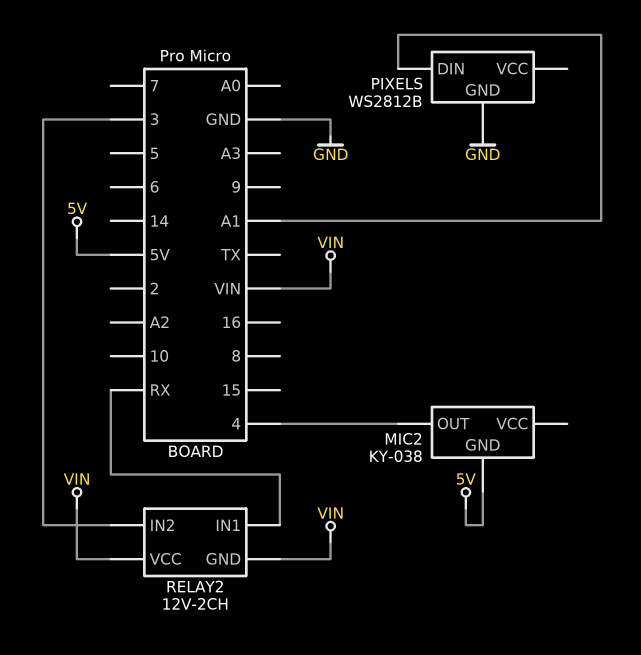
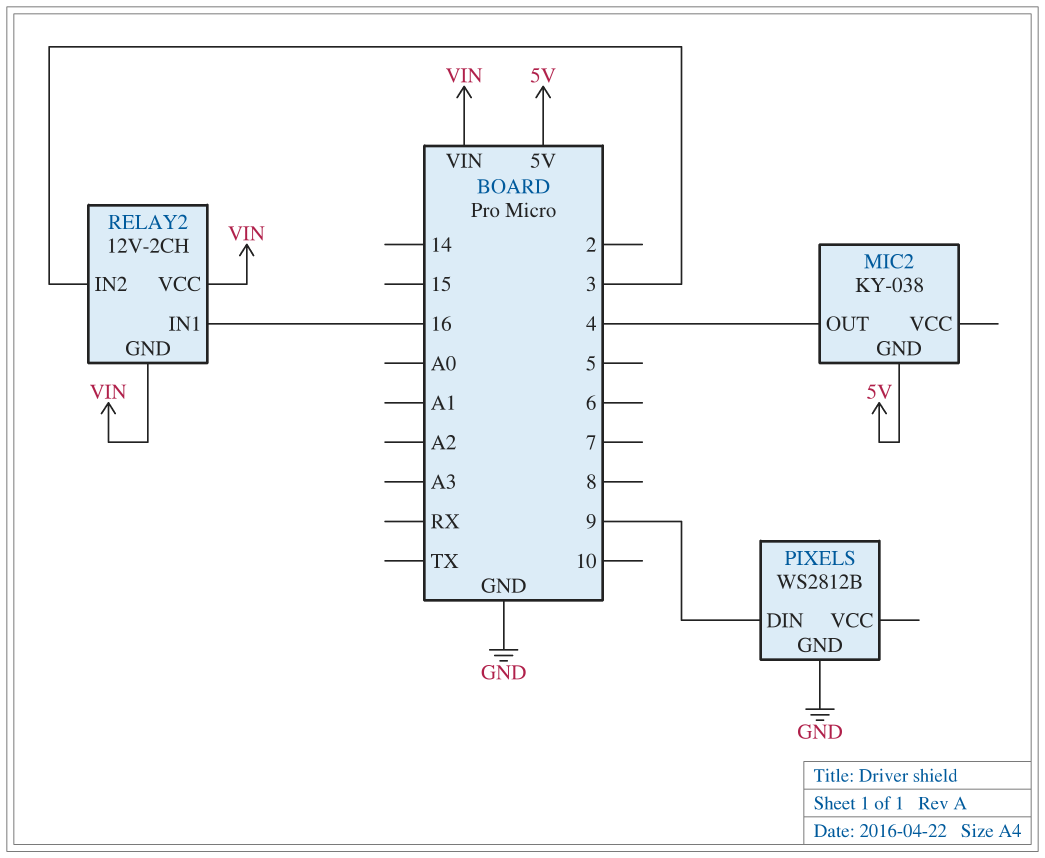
PIXELS pin DIN: A1 -> 9
RELAY2 pin IN1: RX -> 16

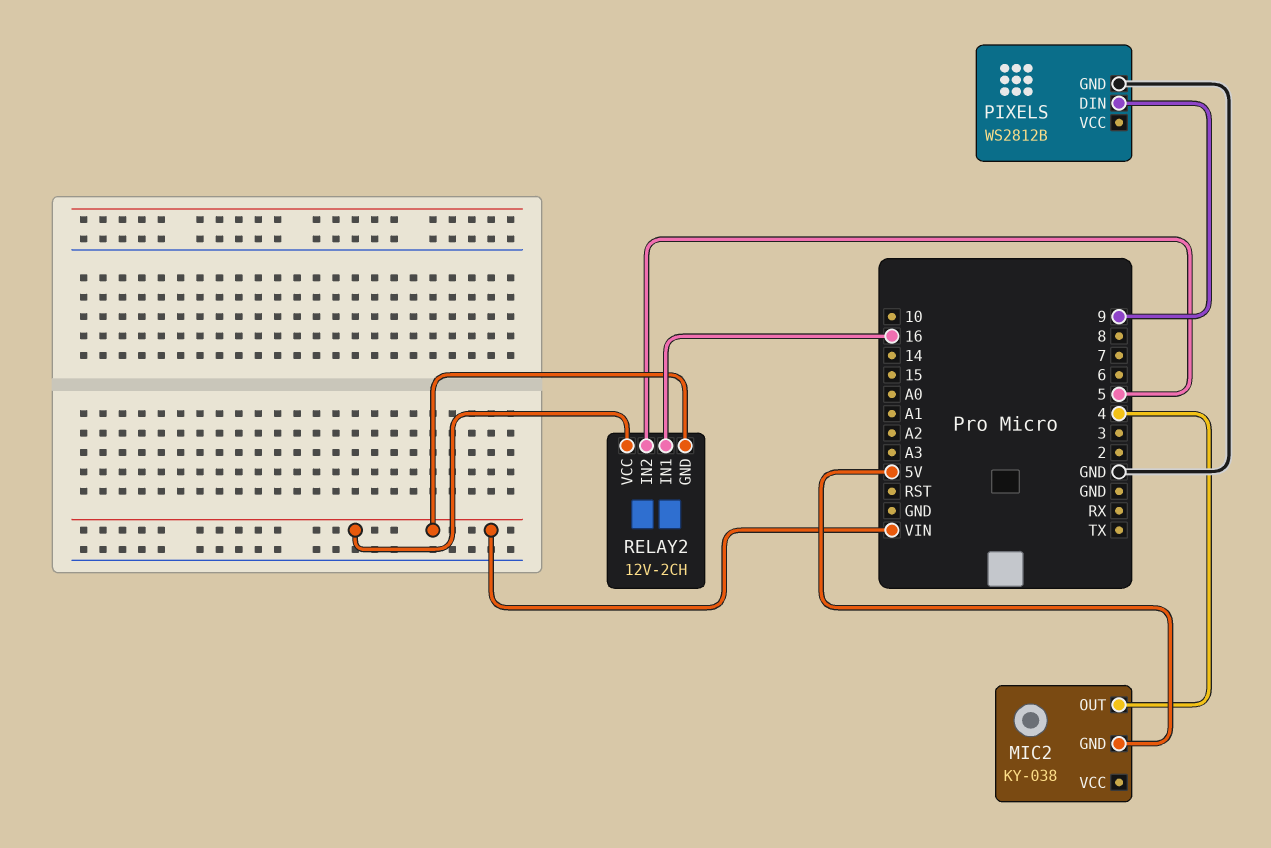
RELAY2 pin IN2: 3 -> 5

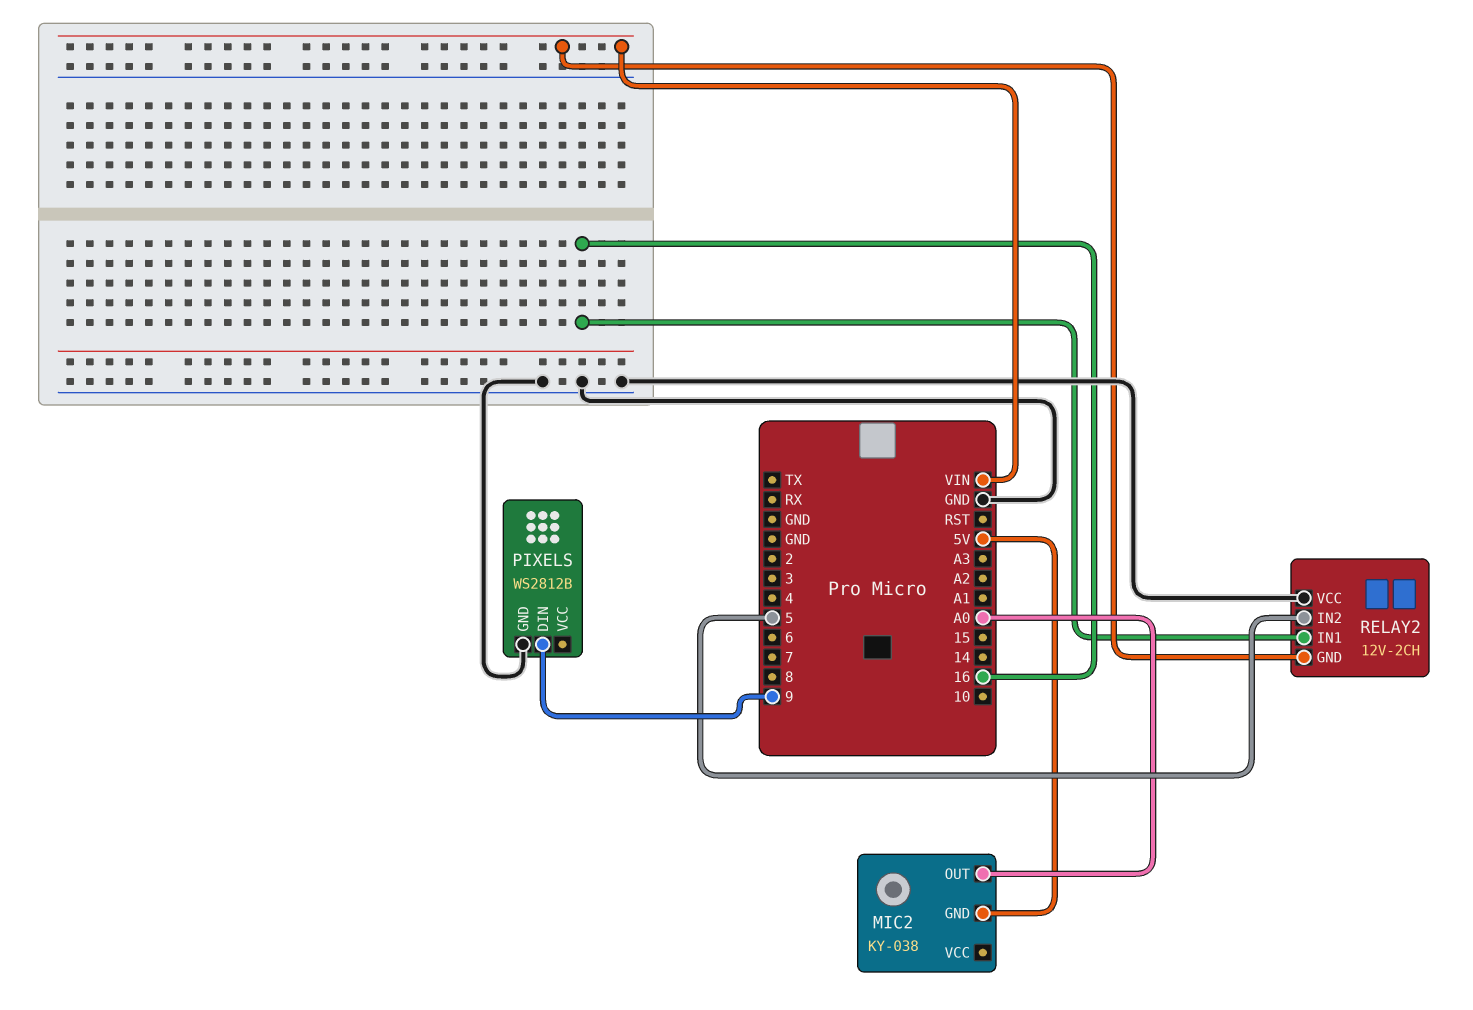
MIC2 pin OUT: 4 -> A0
RELAY2 pin VCC: VIN -> GND

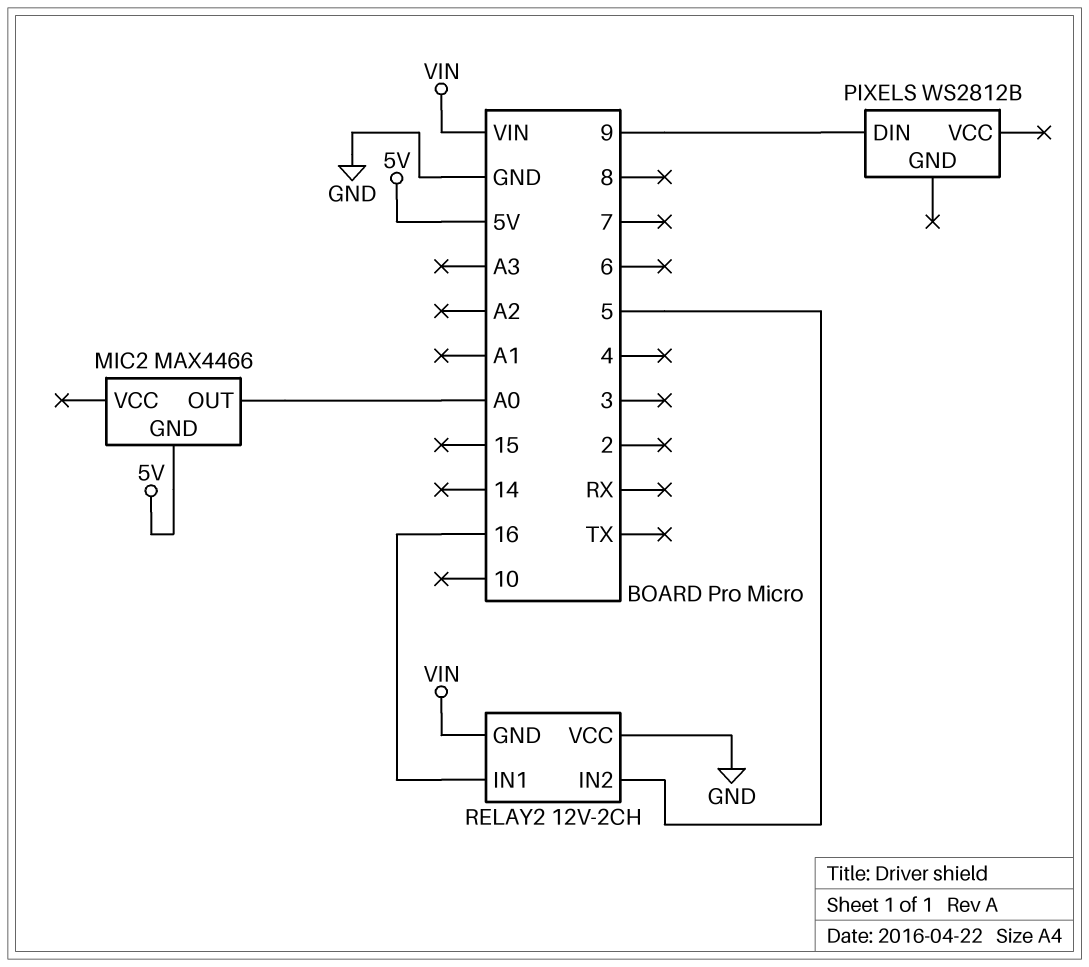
MIC2: KY-038 -> MAX4466
PIXELS pin GND: GND -> none

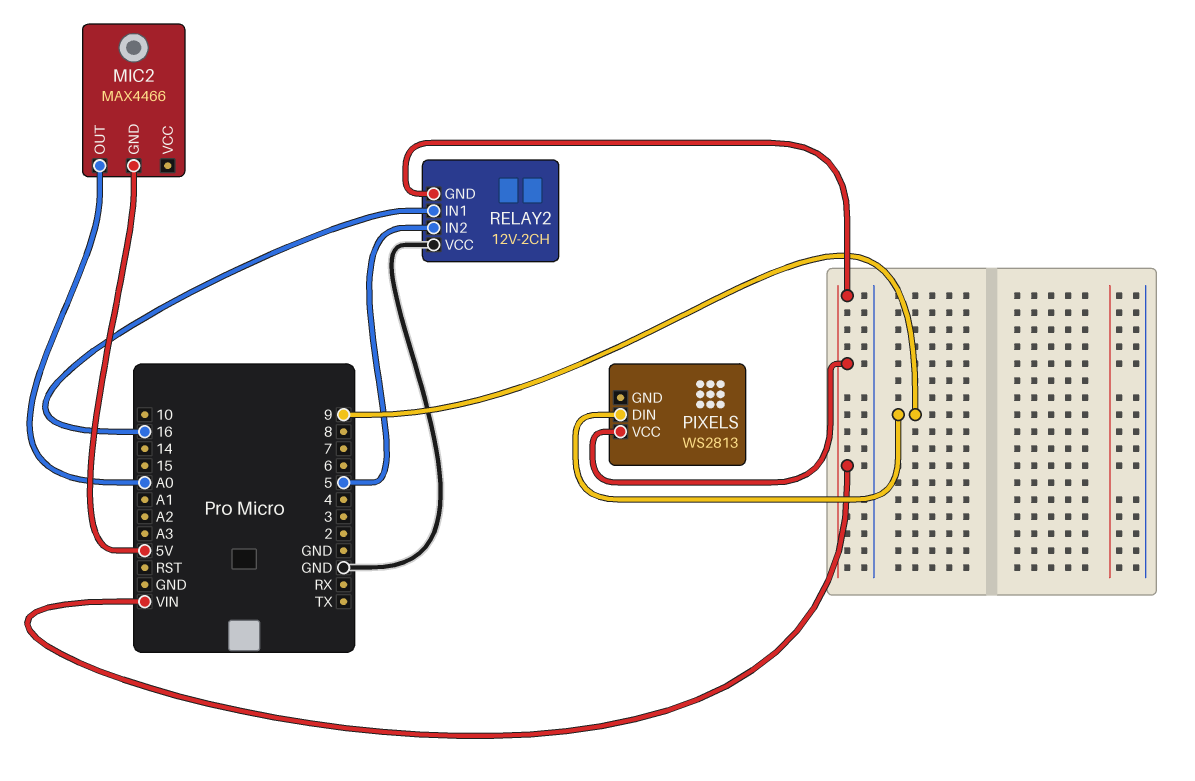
PIXELS: WS2812B -> WS2813
PIXELS pin VCC: none -> VIN

